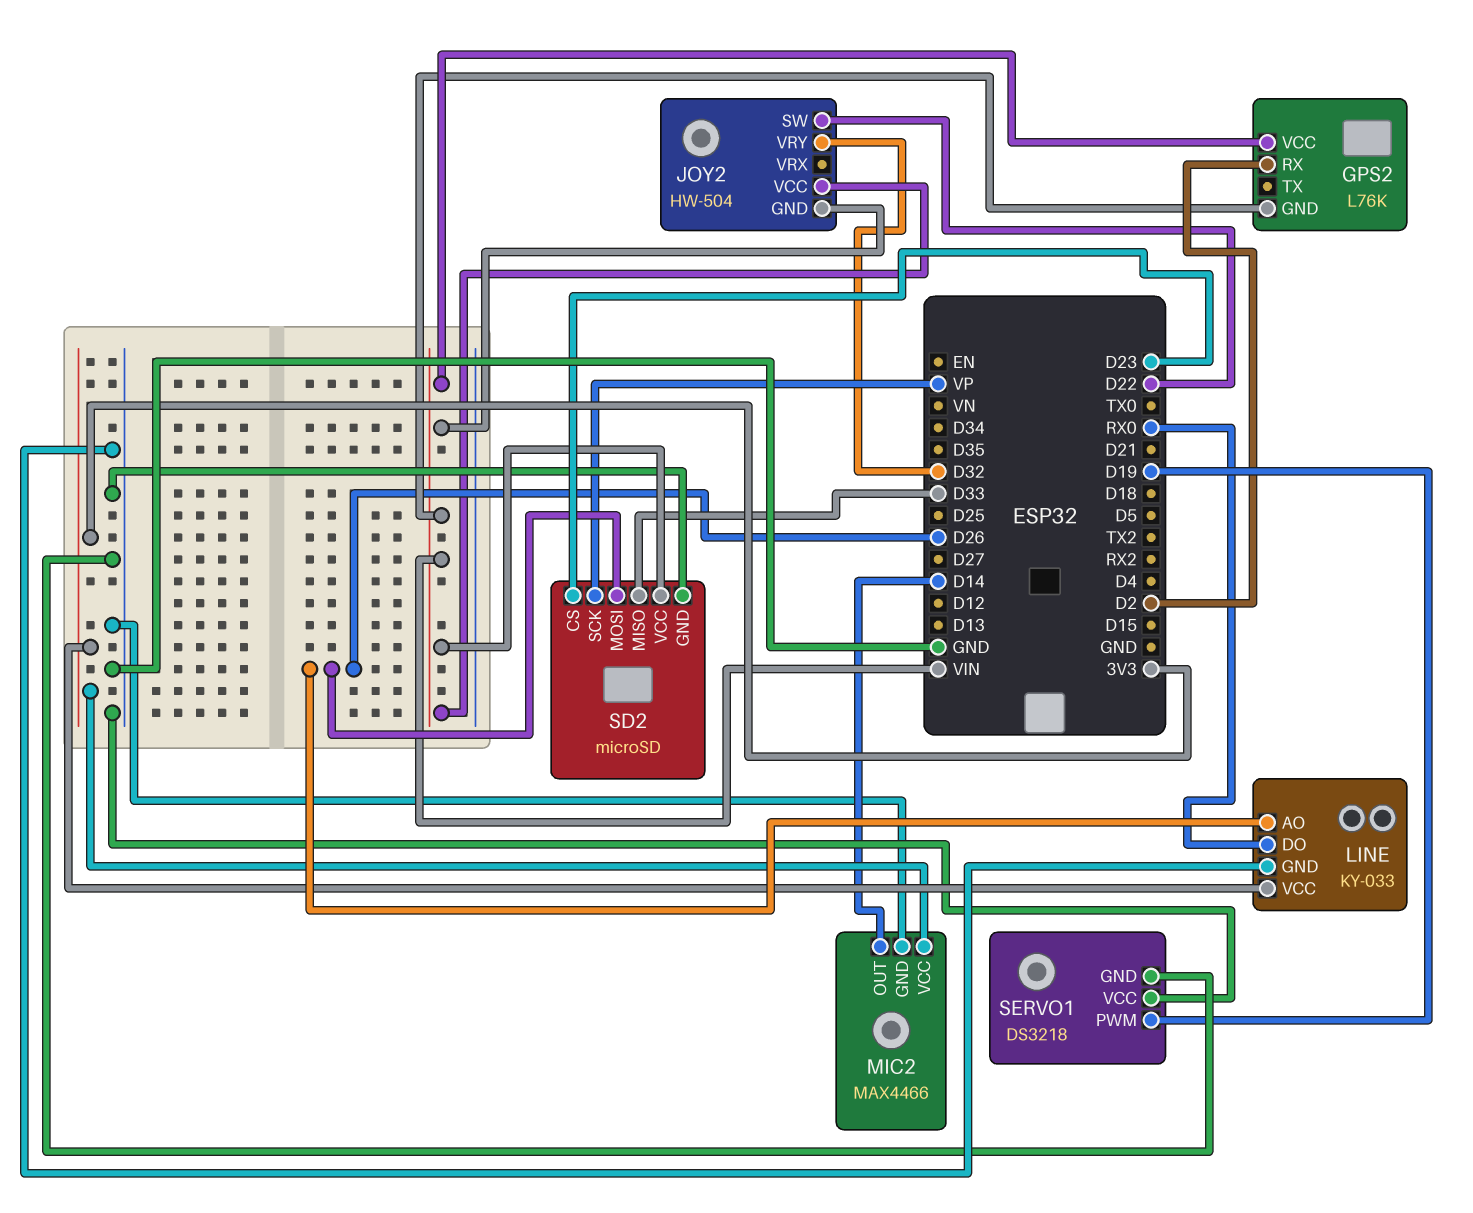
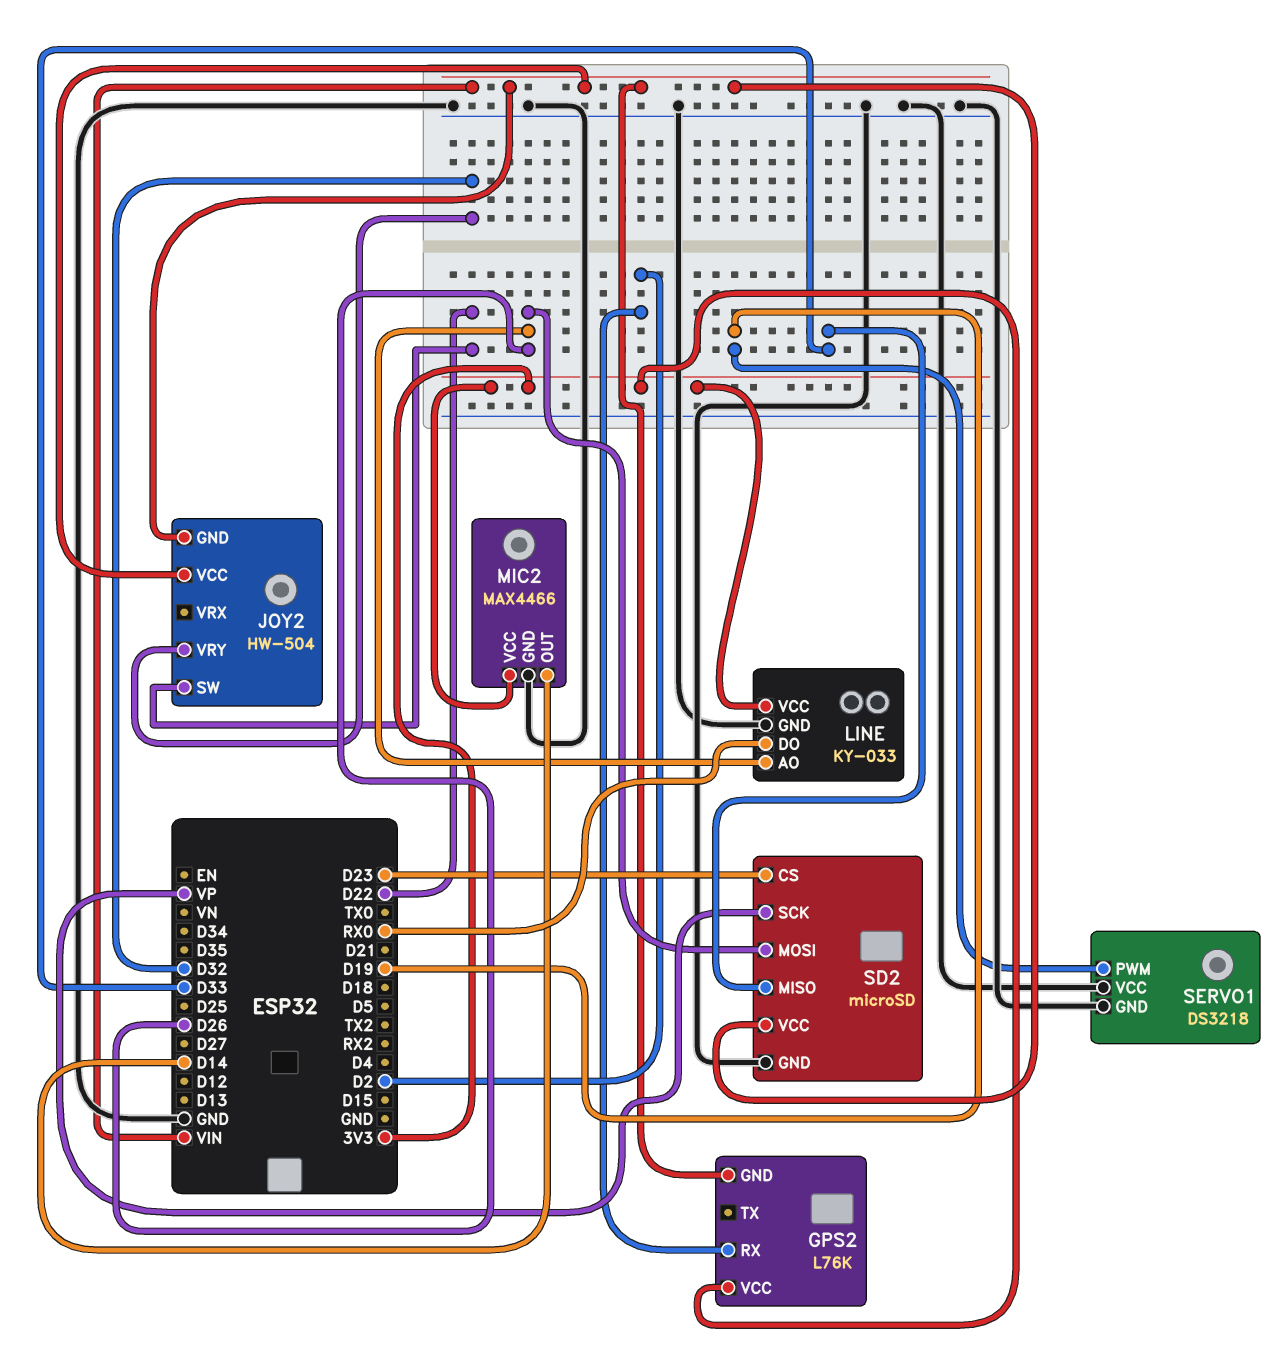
GPS2 pin VCC: VIN -> 3V3

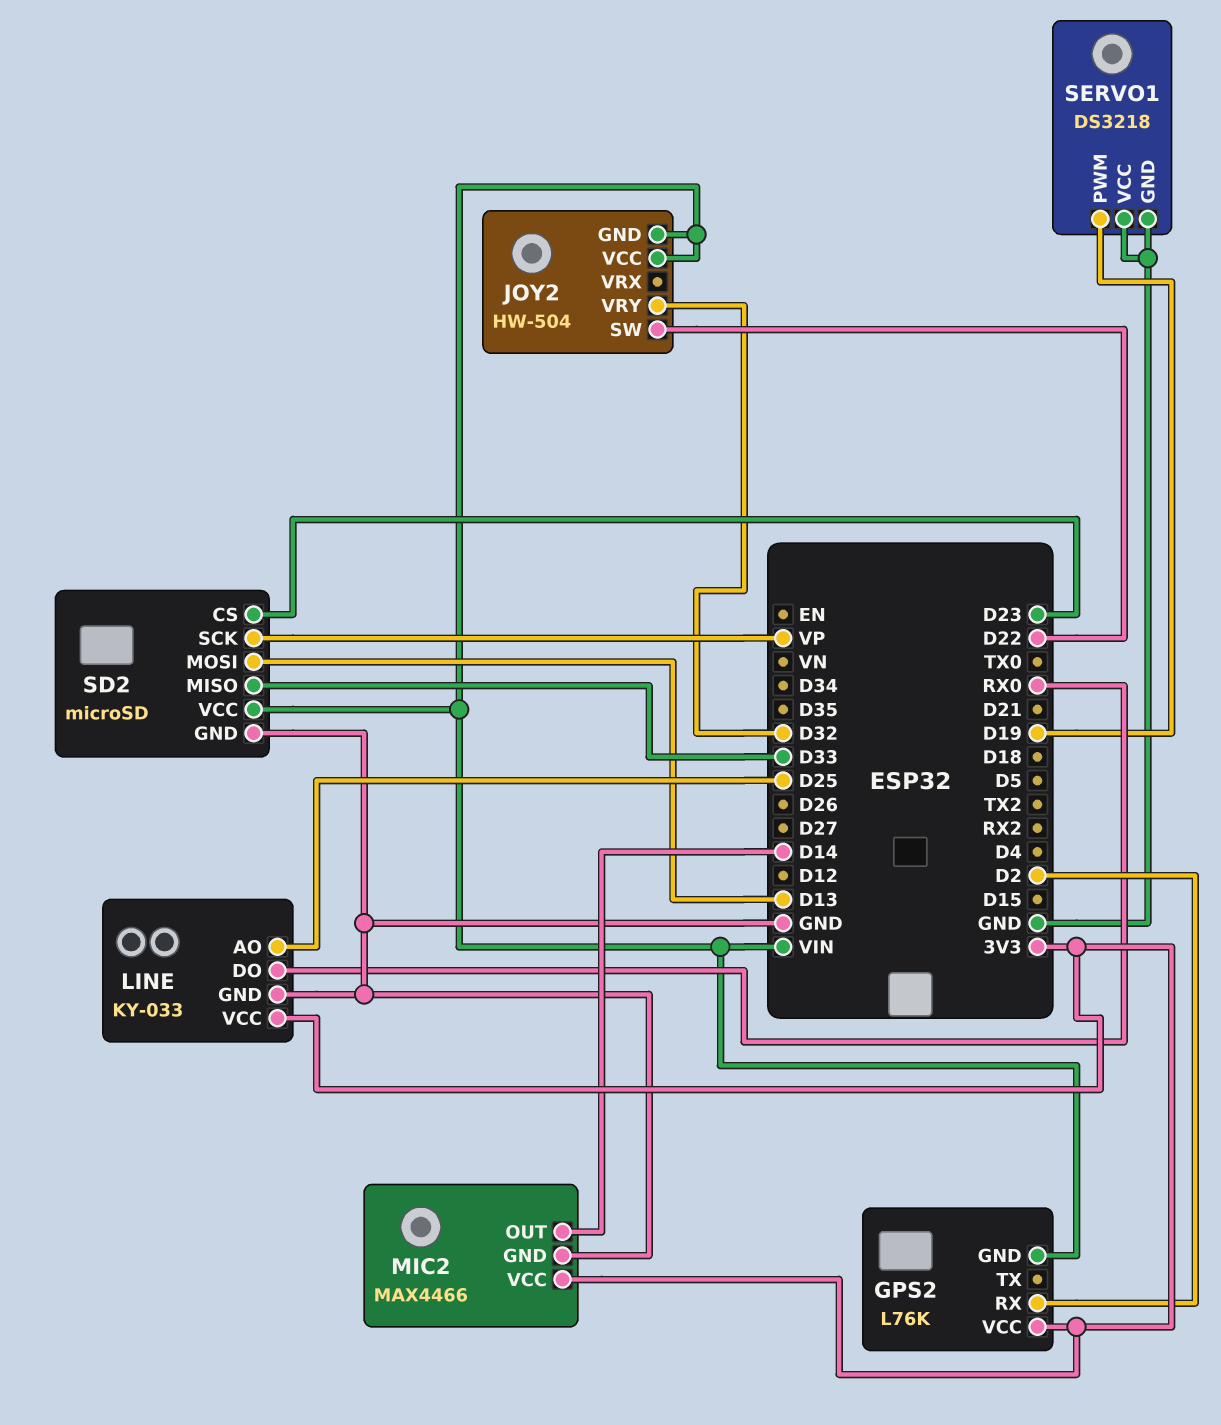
LINE pin AO: D26 -> D25
SD2 pin MOSI: D26 -> D13

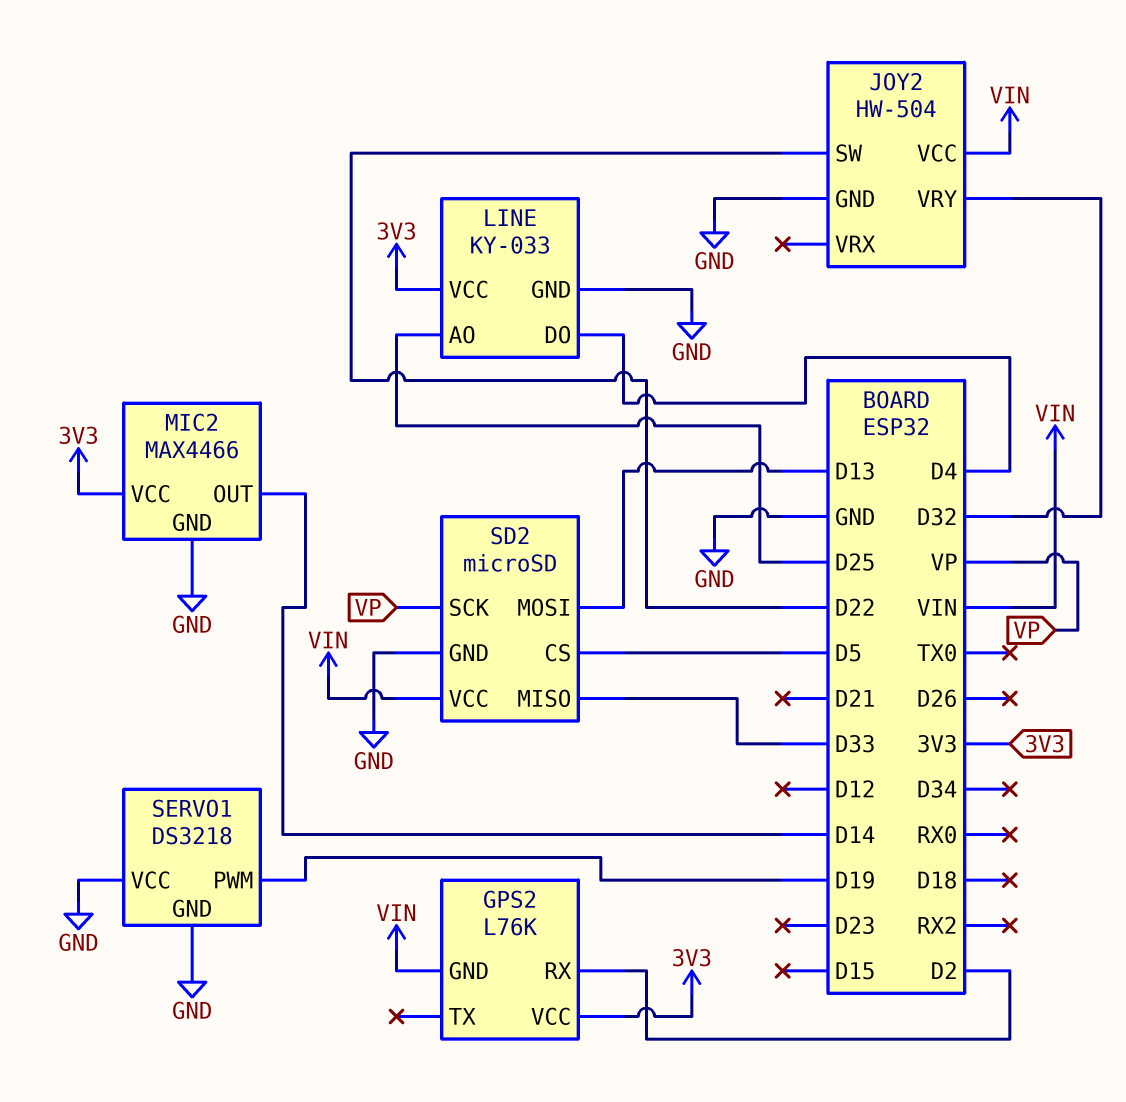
JOY2 pin GND: VIN -> GND
LINE pin DO: RX0 -> D4
SD2 pin CS: D23 -> D5

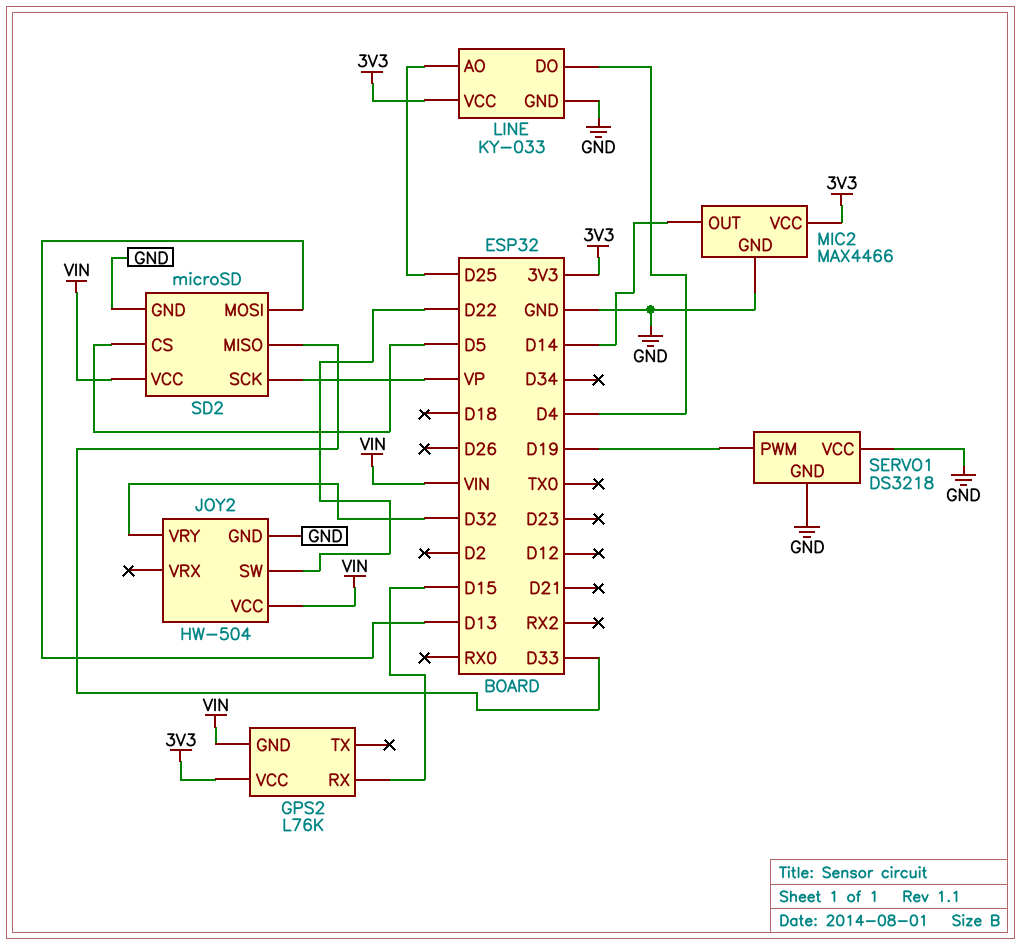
GPS2 pin RX: D2 -> D15

